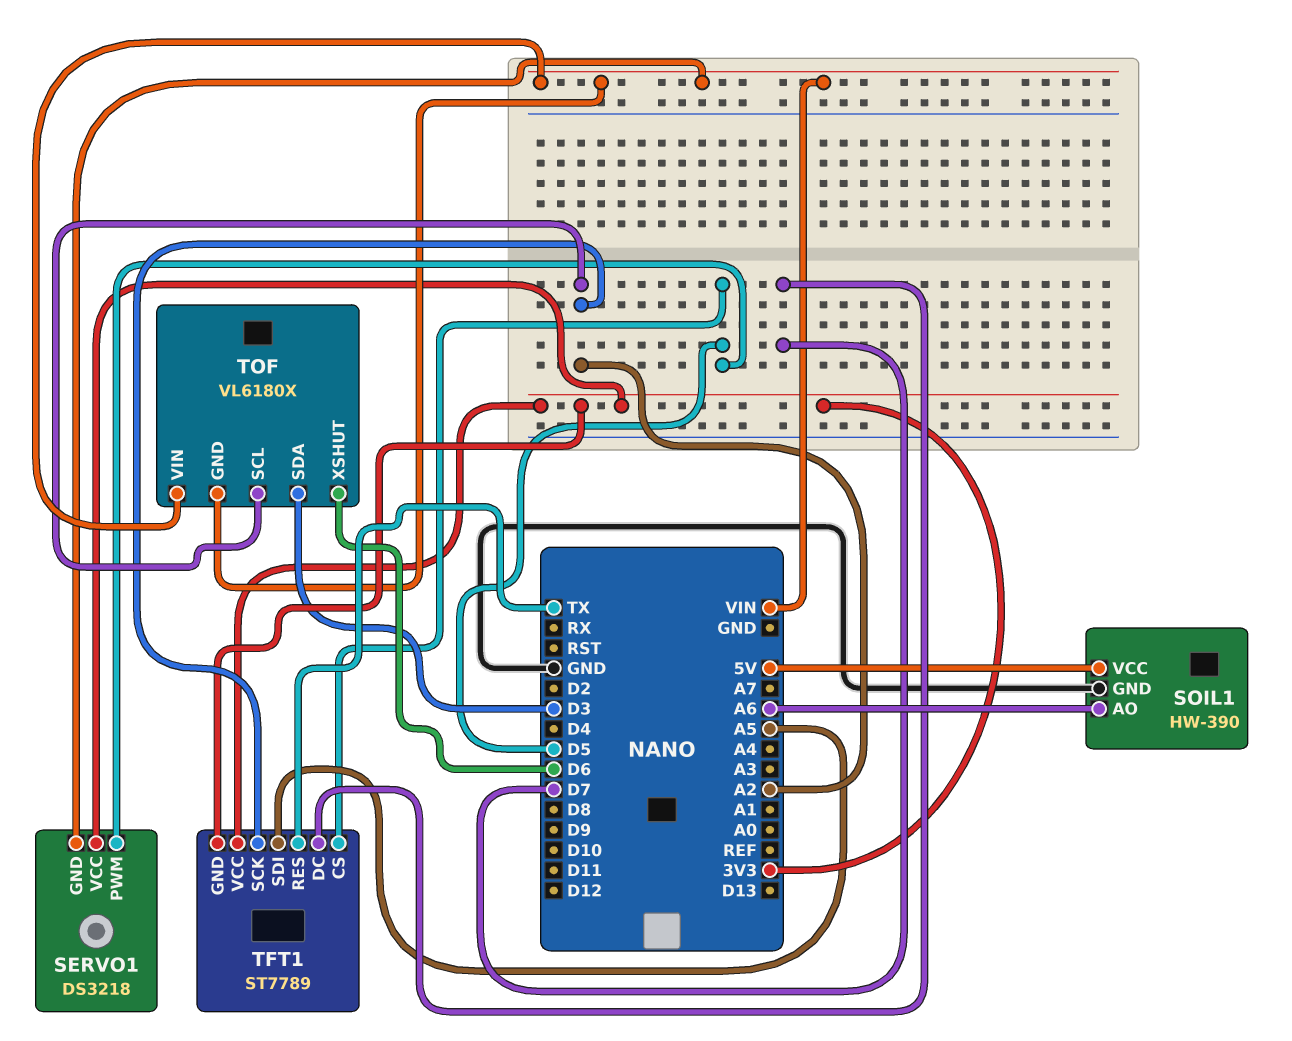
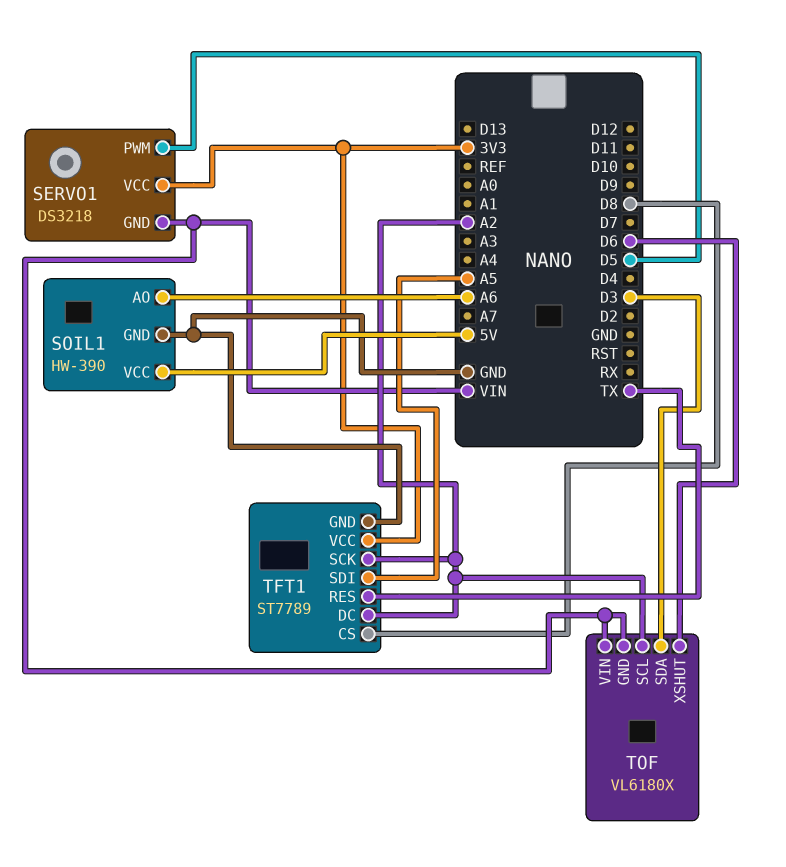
TFT1 pin CS: D5 -> D8
TFT1 pin DC: D7 -> A2
TFT1 pin GND: 3V3 -> GND

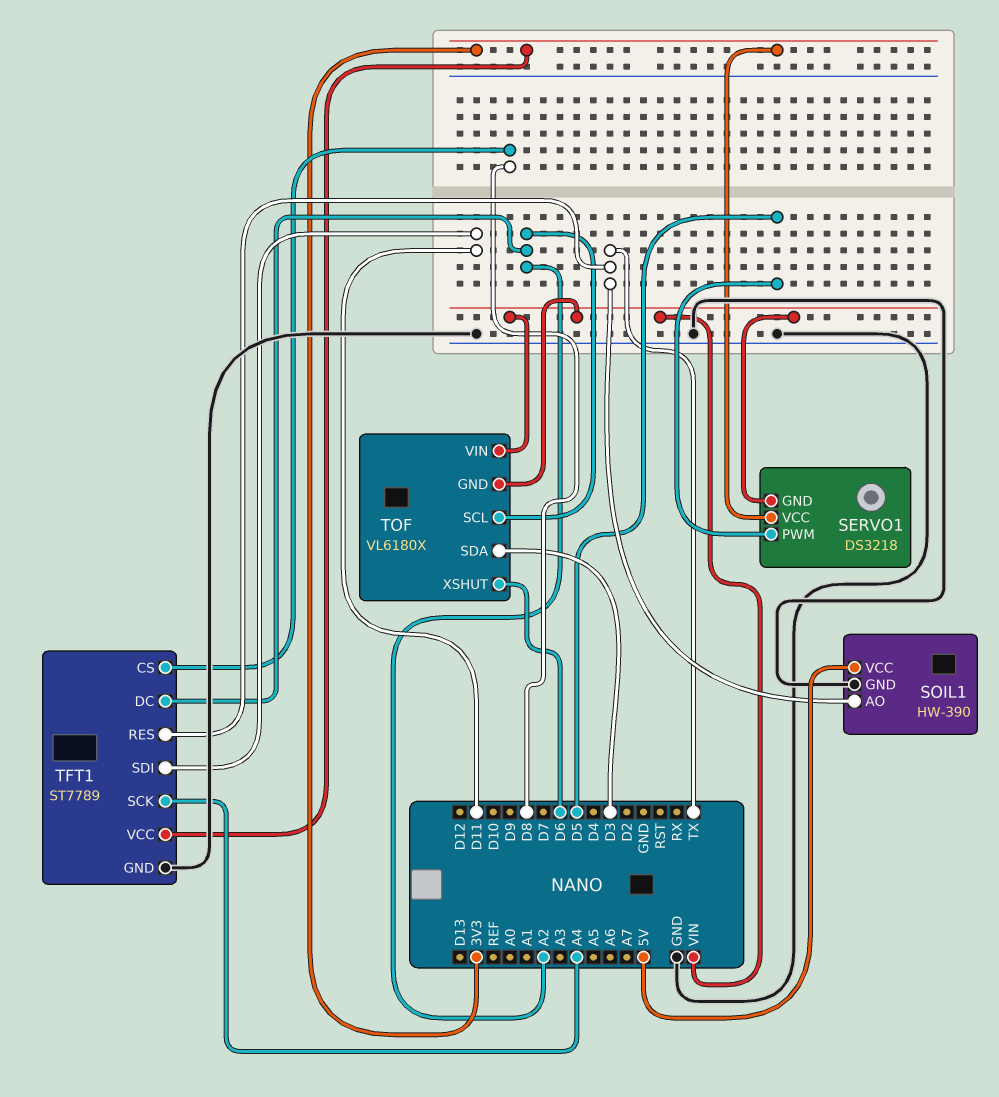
SOIL1 pin AO: A6 -> TX
TFT1 pin SCK: A2 -> A4
TFT1 pin SDI: A5 -> D11

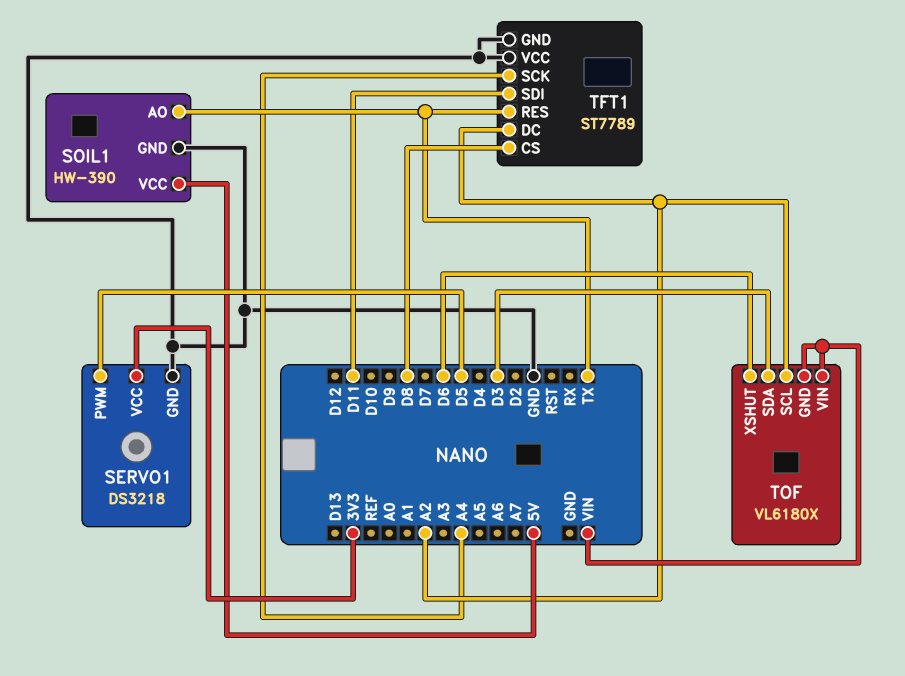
SERVO1 pin GND: VIN -> GND
TFT1 pin VCC: 3V3 -> GND

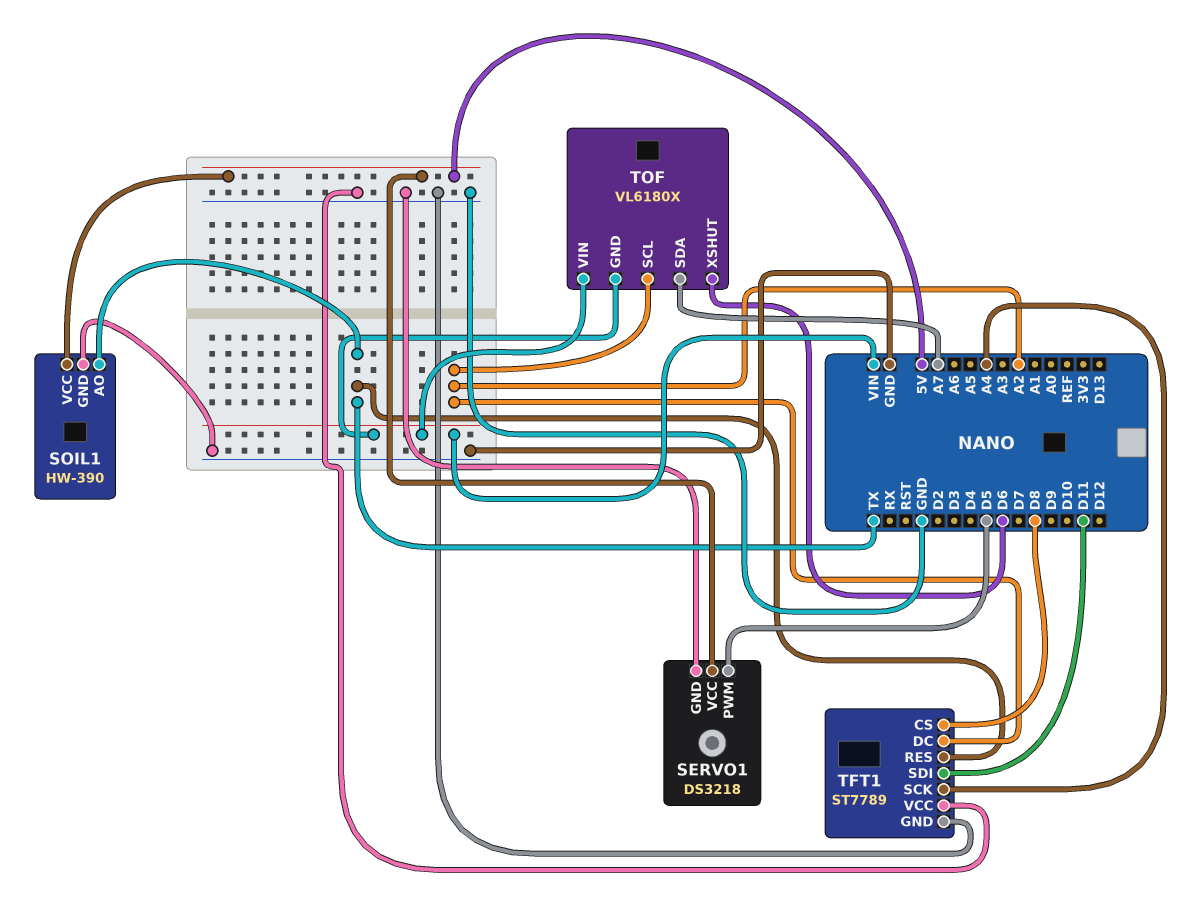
SERVO1 pin VCC: 3V3 -> 5V
TOF pin SDA: D3 -> A7

